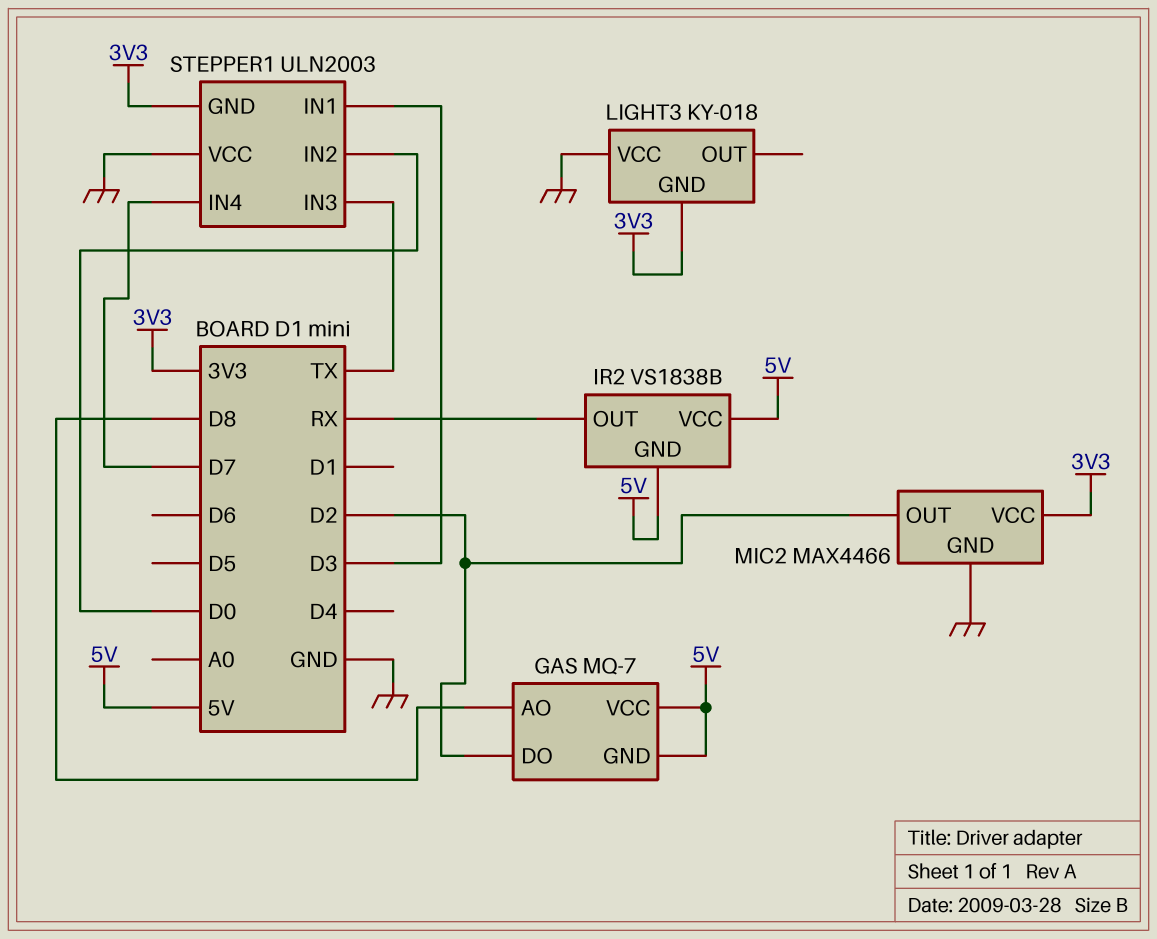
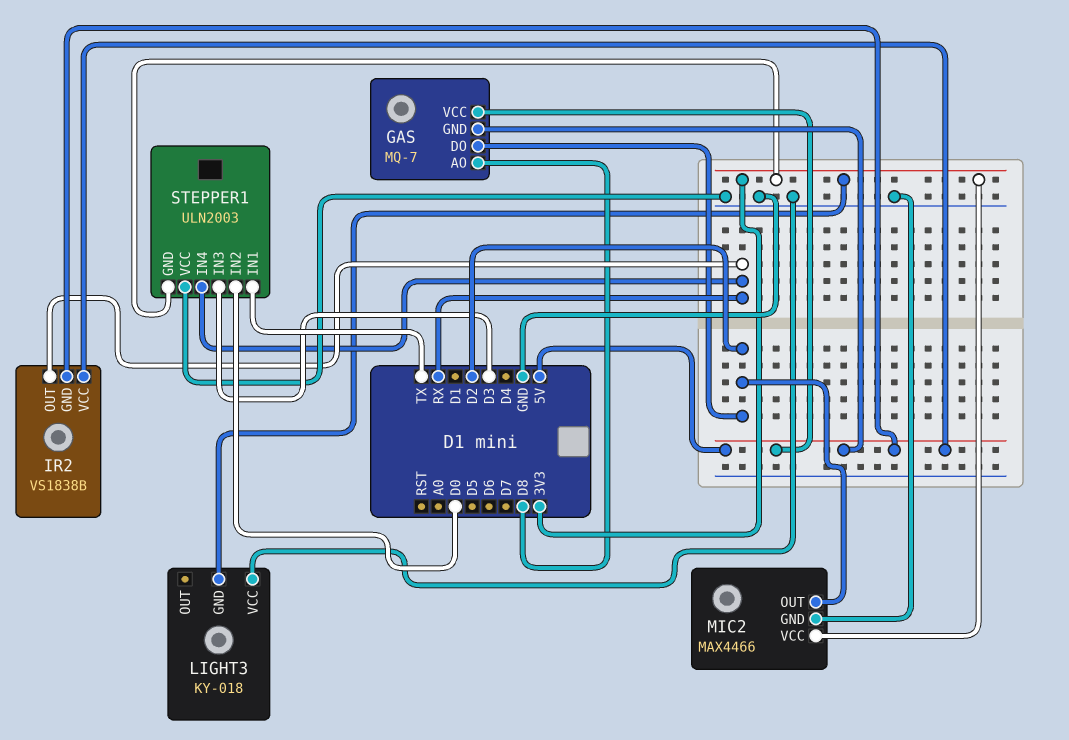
STEPPER1 pin IN1: D3 -> TX
STEPPER1 pin IN3: TX -> D3
STEPPER1 pin IN4: D7 -> RX

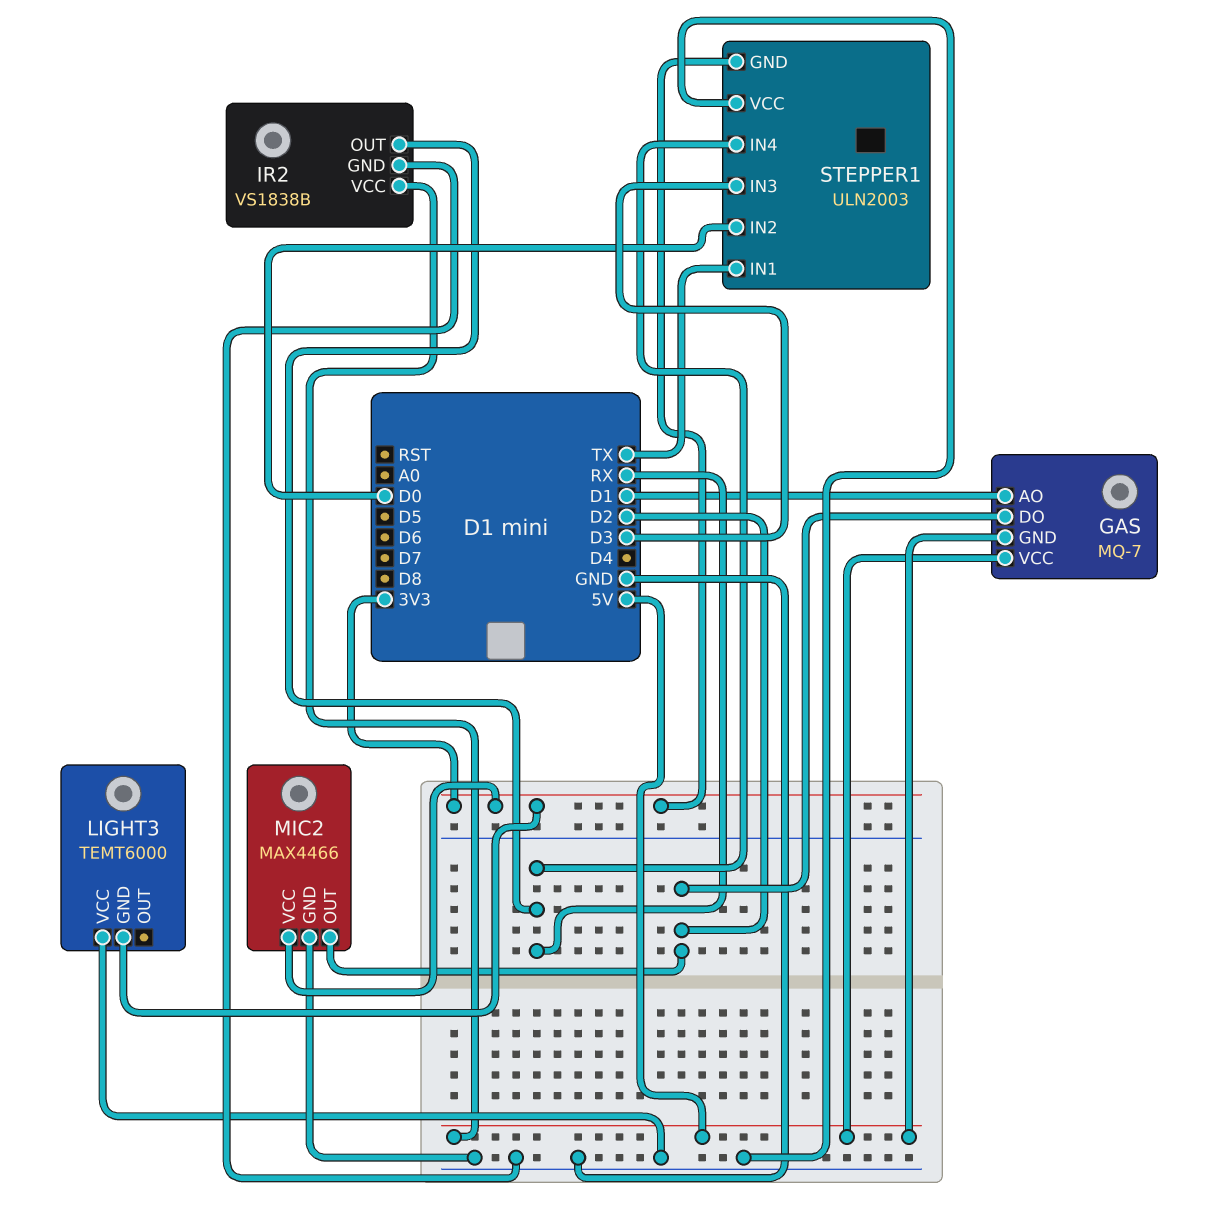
GAS pin AO: D8 -> D1
IR2 pin GND: 5V -> GND
LIGHT3: KY-018 -> TEMT6000

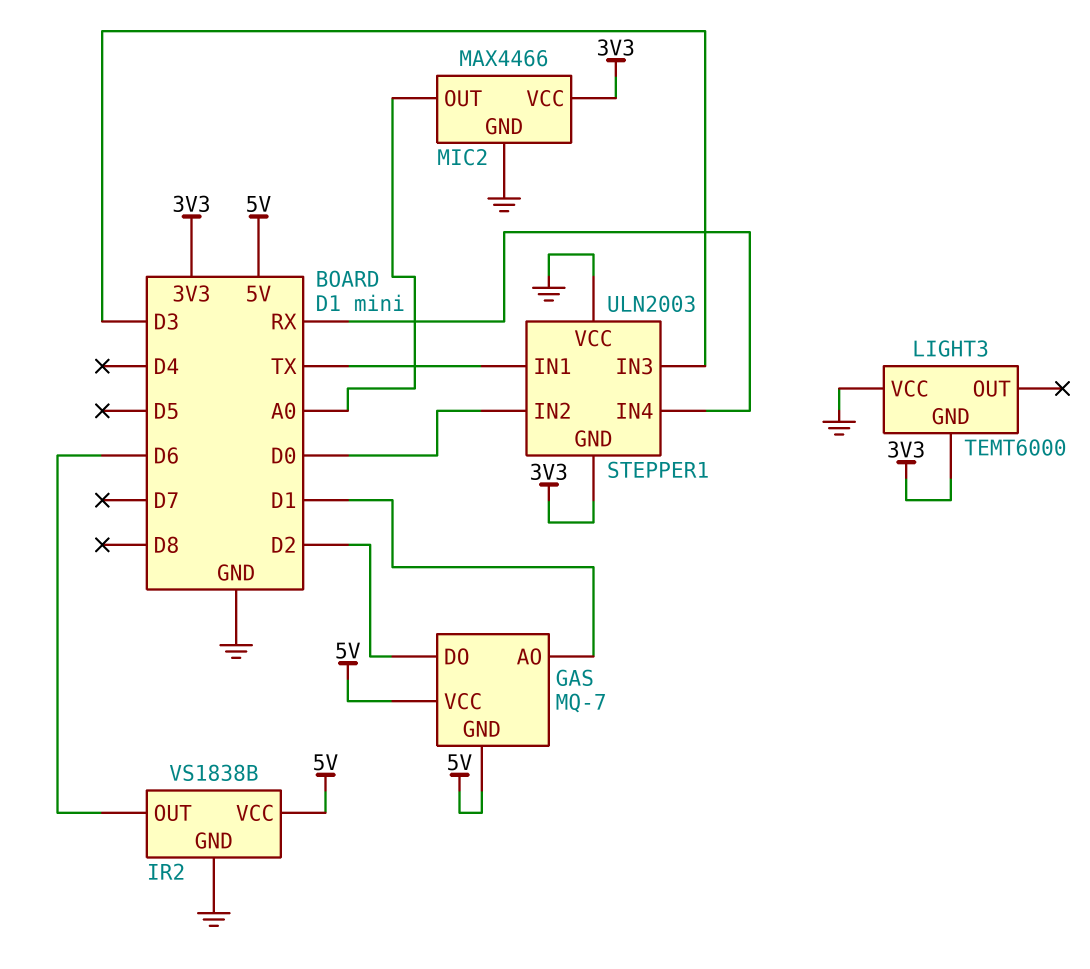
IR2 pin OUT: RX -> D6
MIC2 pin OUT: D2 -> A0

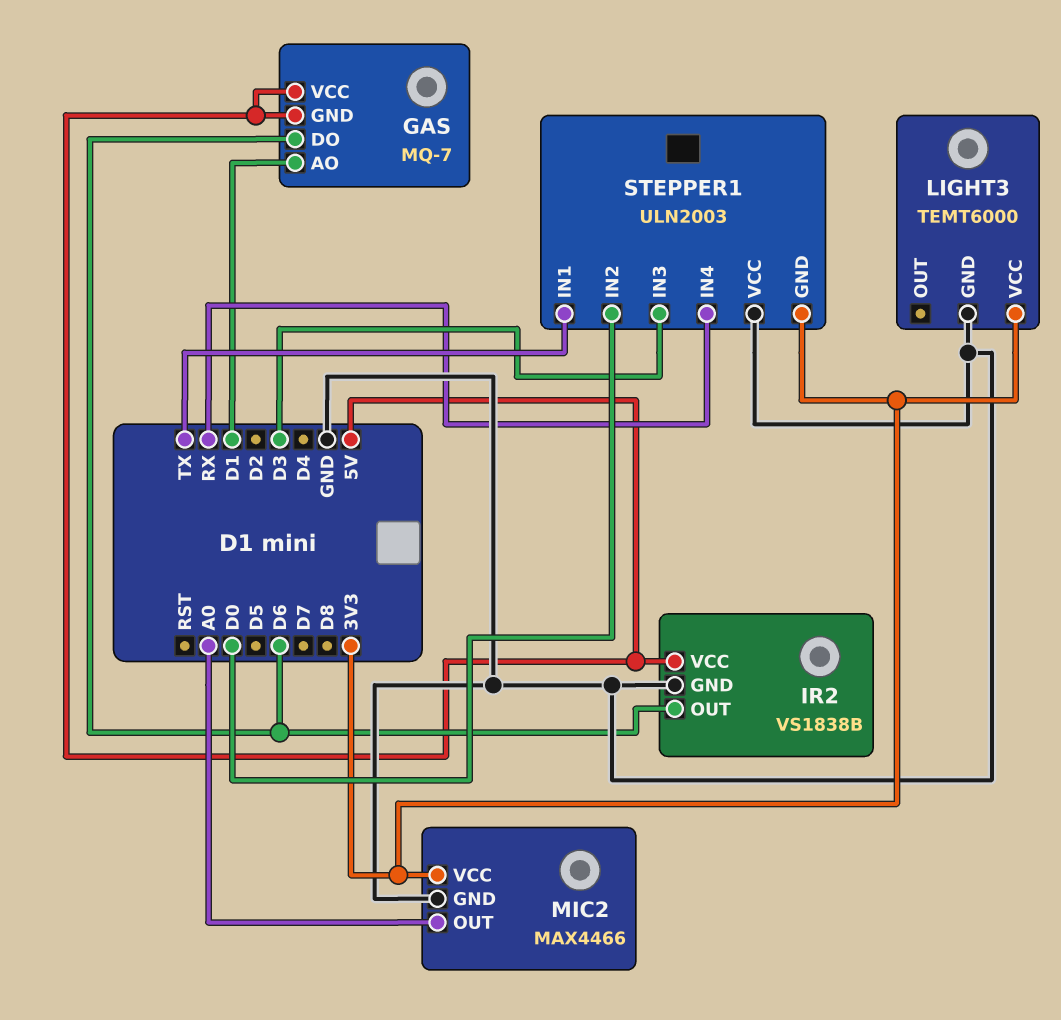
GAS pin DO: D2 -> D6
LIGHT3 pin GND: 3V3 -> GND
LIGHT3 pin VCC: GND -> 3V3

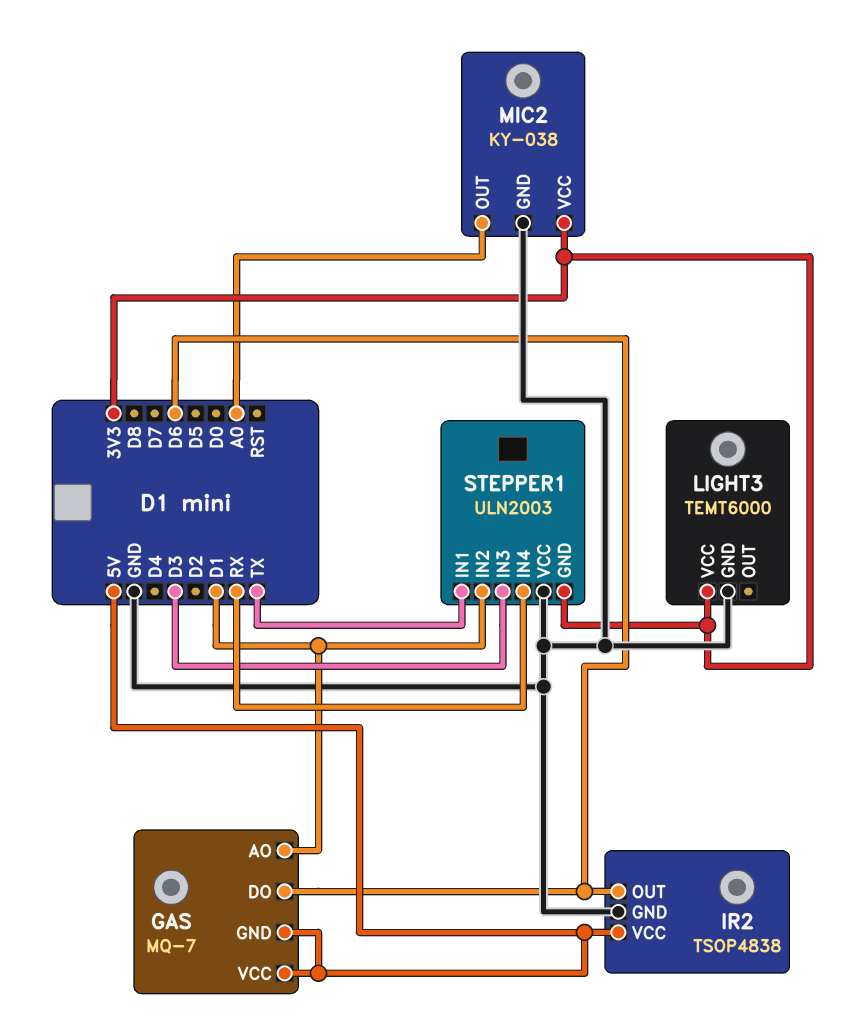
IR2: VS1838B -> TSOP4838
MIC2: MAX4466 -> KY-038
STEPPER1 pin IN2: D0 -> D1

